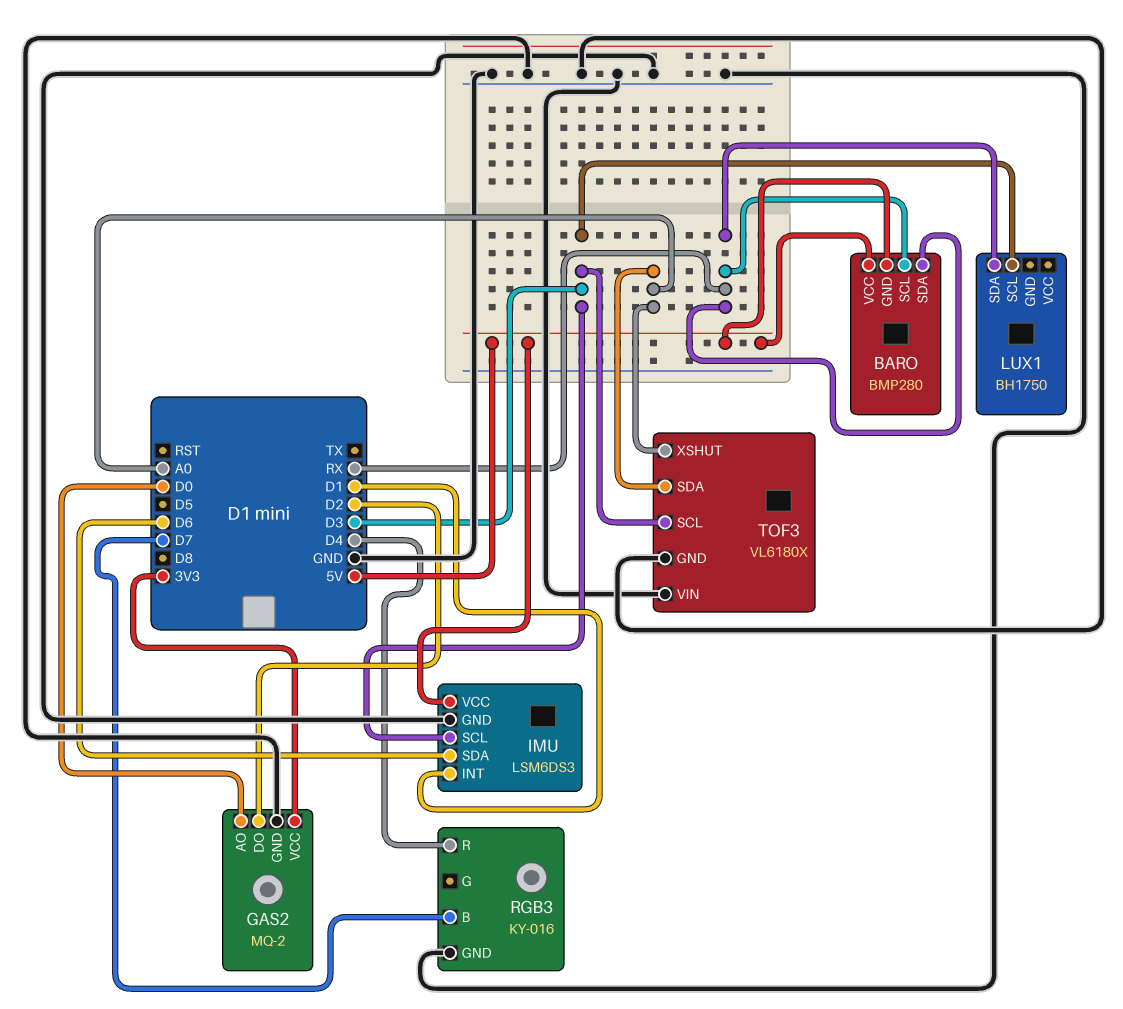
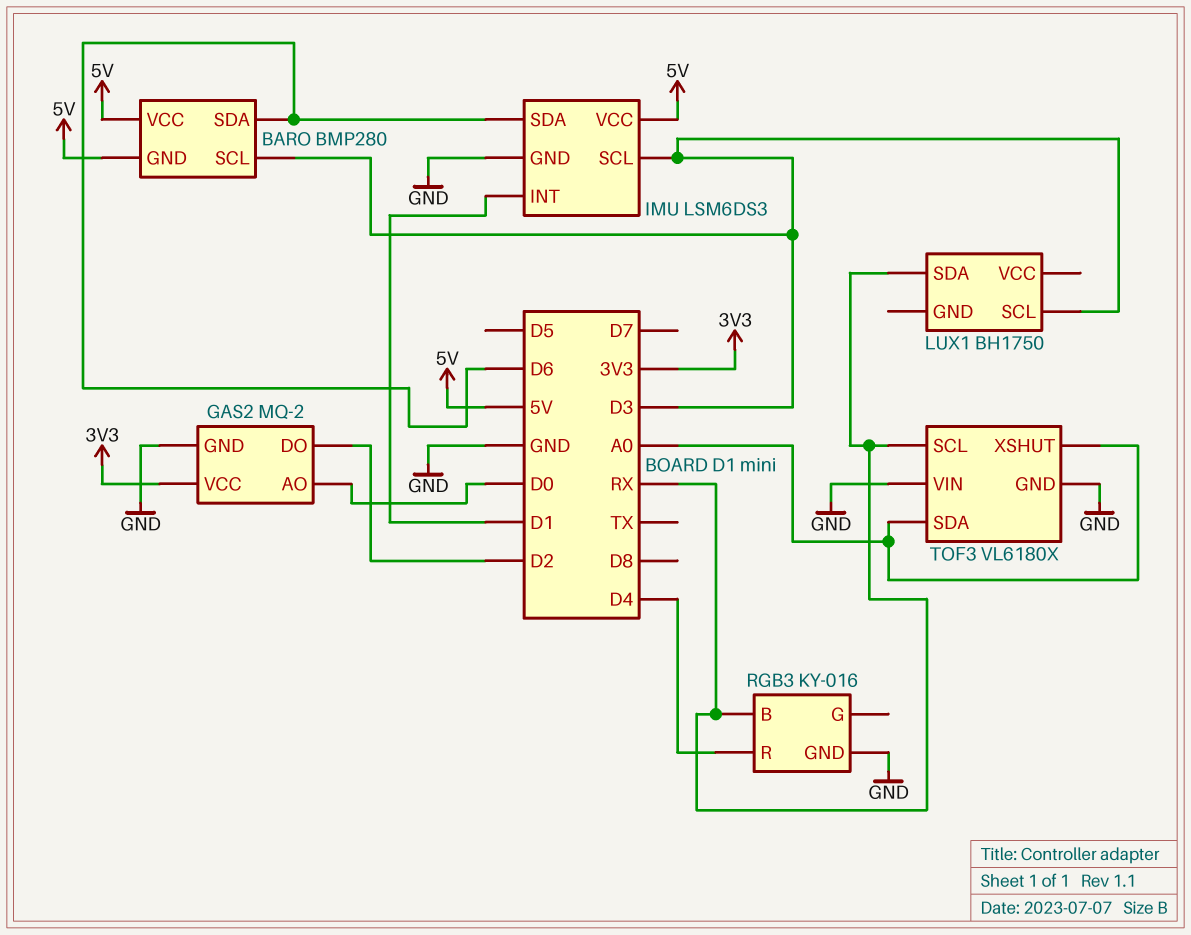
BARO pin SCL: RX -> D3
BARO pin SDA: RX -> D6
RGB3 pin B: D7 -> RX
TOF3 pin SCL: D3 -> RX

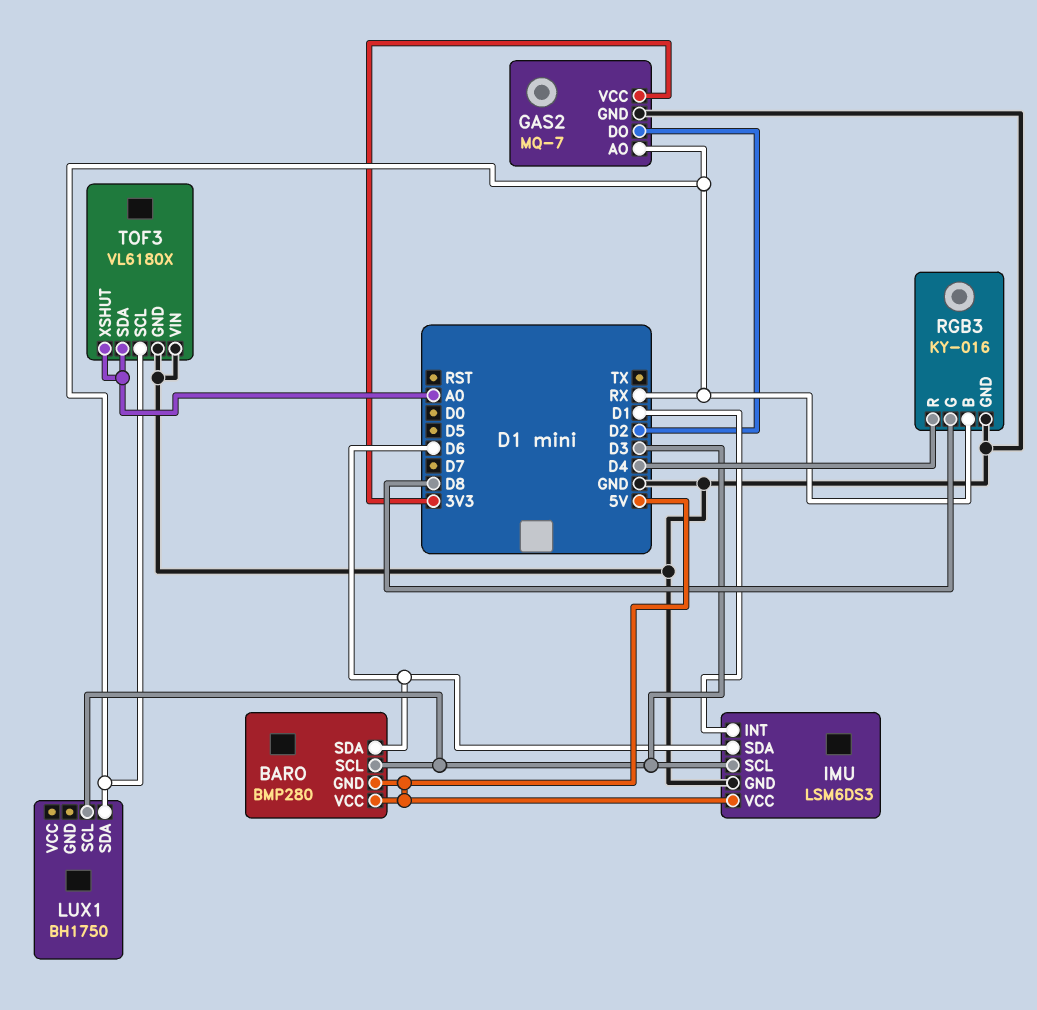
GAS2: MQ-2 -> MQ-7
GAS2 pin AO: D0 -> RX
RGB3 pin G: none -> D8

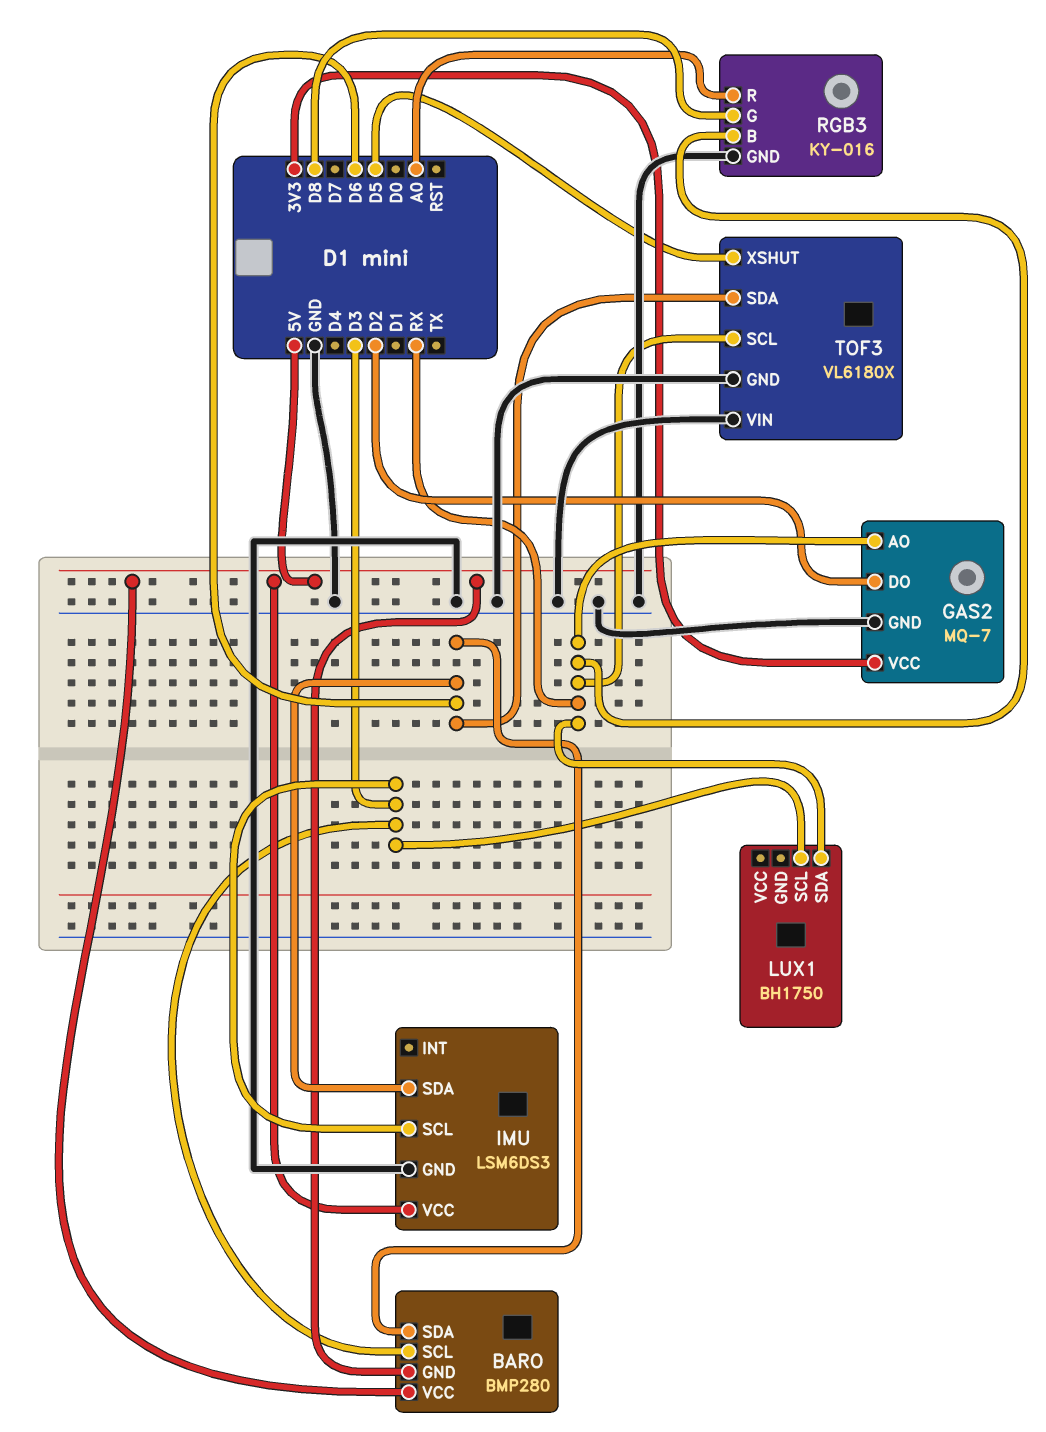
IMU pin INT: D1 -> none
RGB3 pin R: D4 -> A0
TOF3 pin SDA: A0 -> D6
TOF3 pin XSHUT: A0 -> D5

